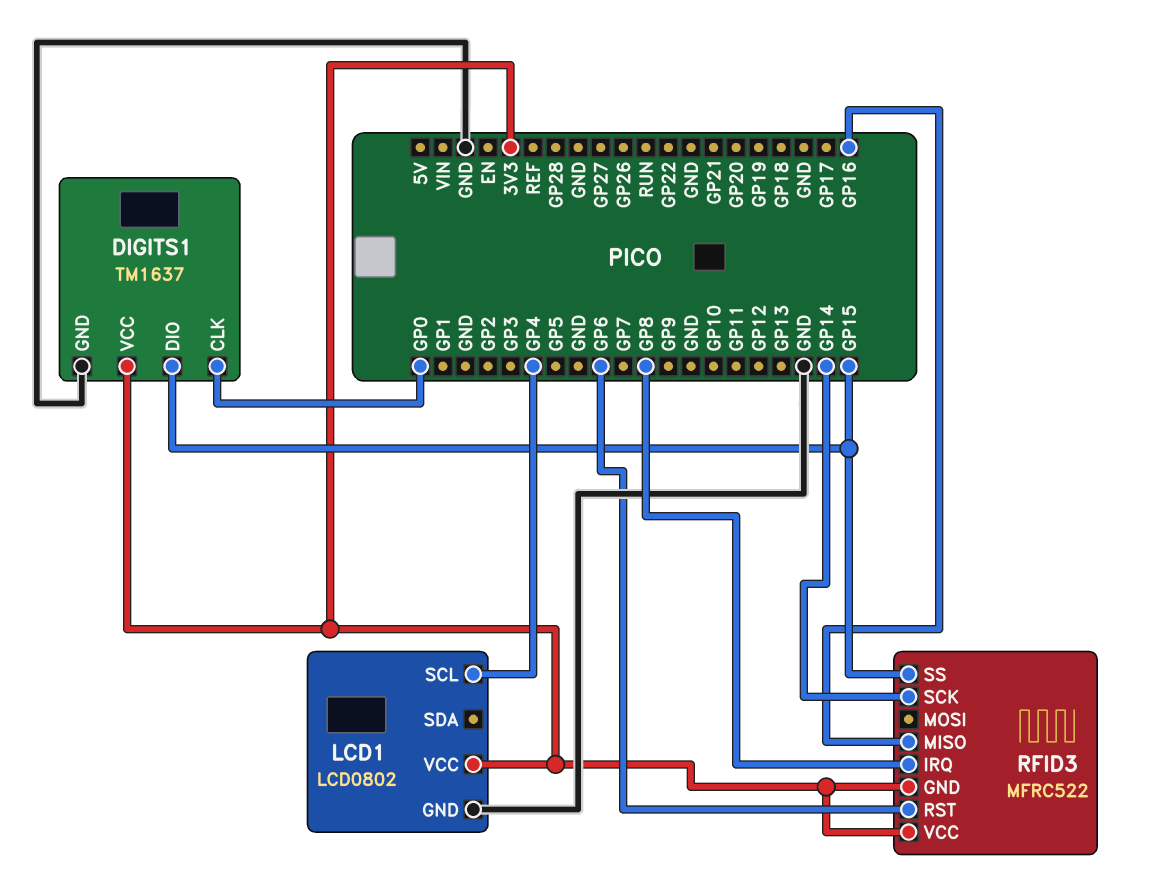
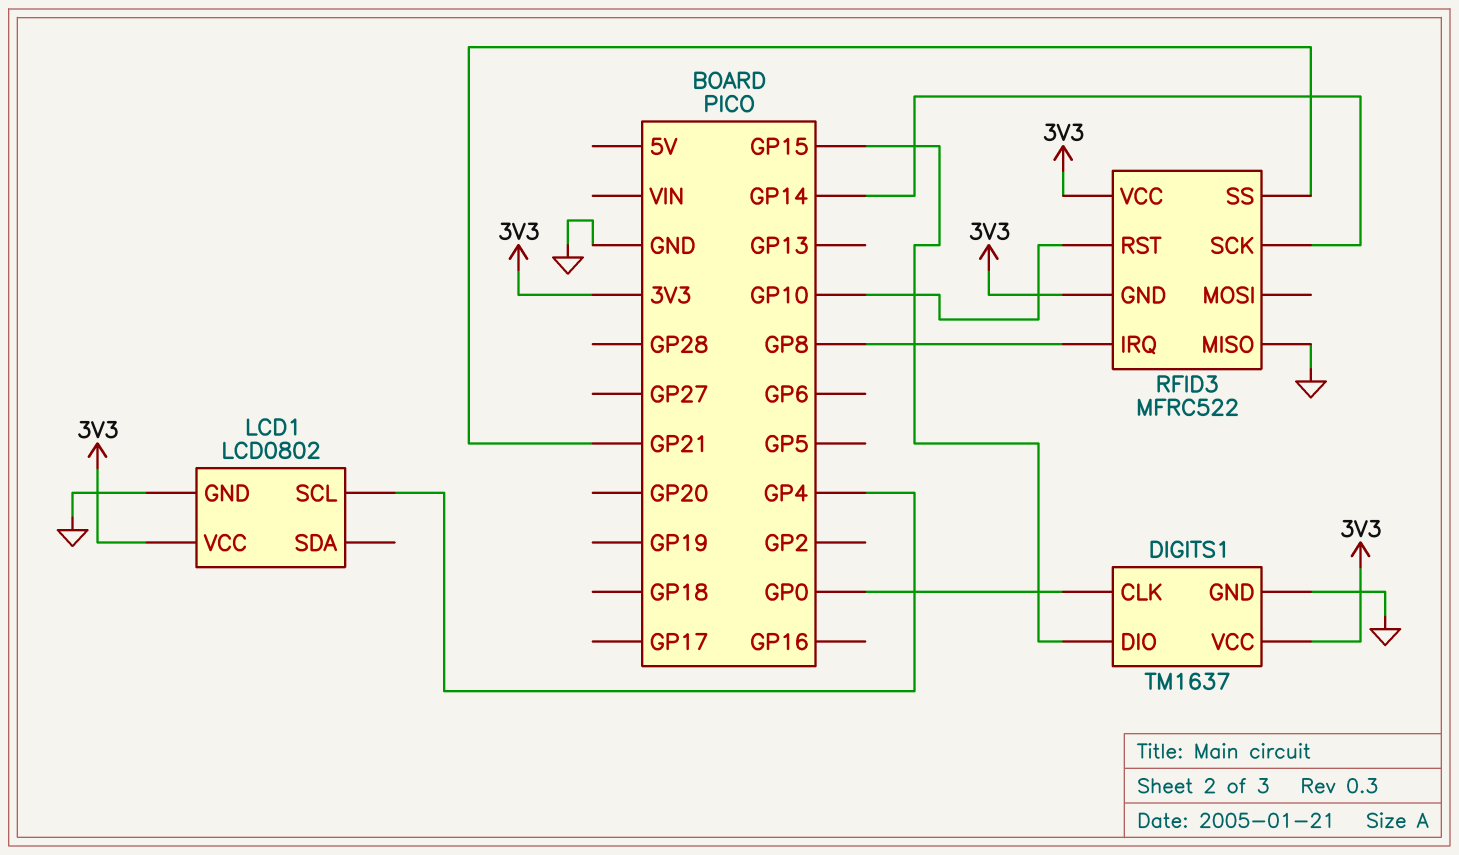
RFID3 pin MISO: GP16 -> GND
RFID3 pin RST: GP6 -> GP10
RFID3 pin SS: GP15 -> GP21

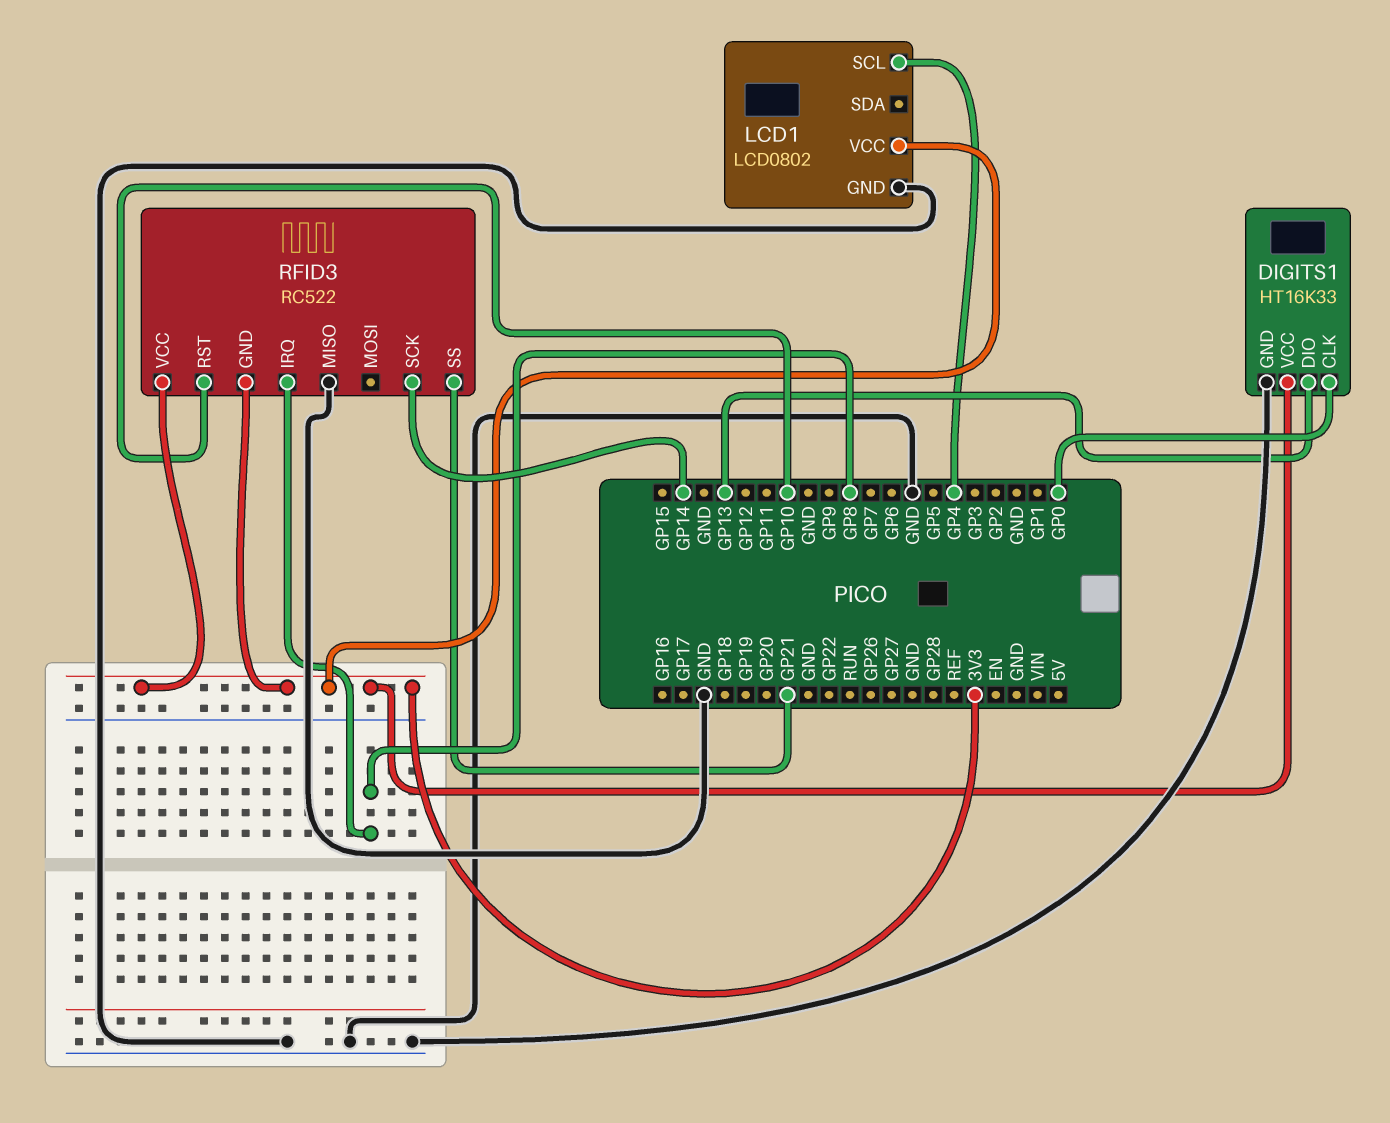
DIGITS1: TM1637 -> HT16K33
DIGITS1 pin DIO: GP15 -> GP13
RFID3: MFRC522 -> RC522

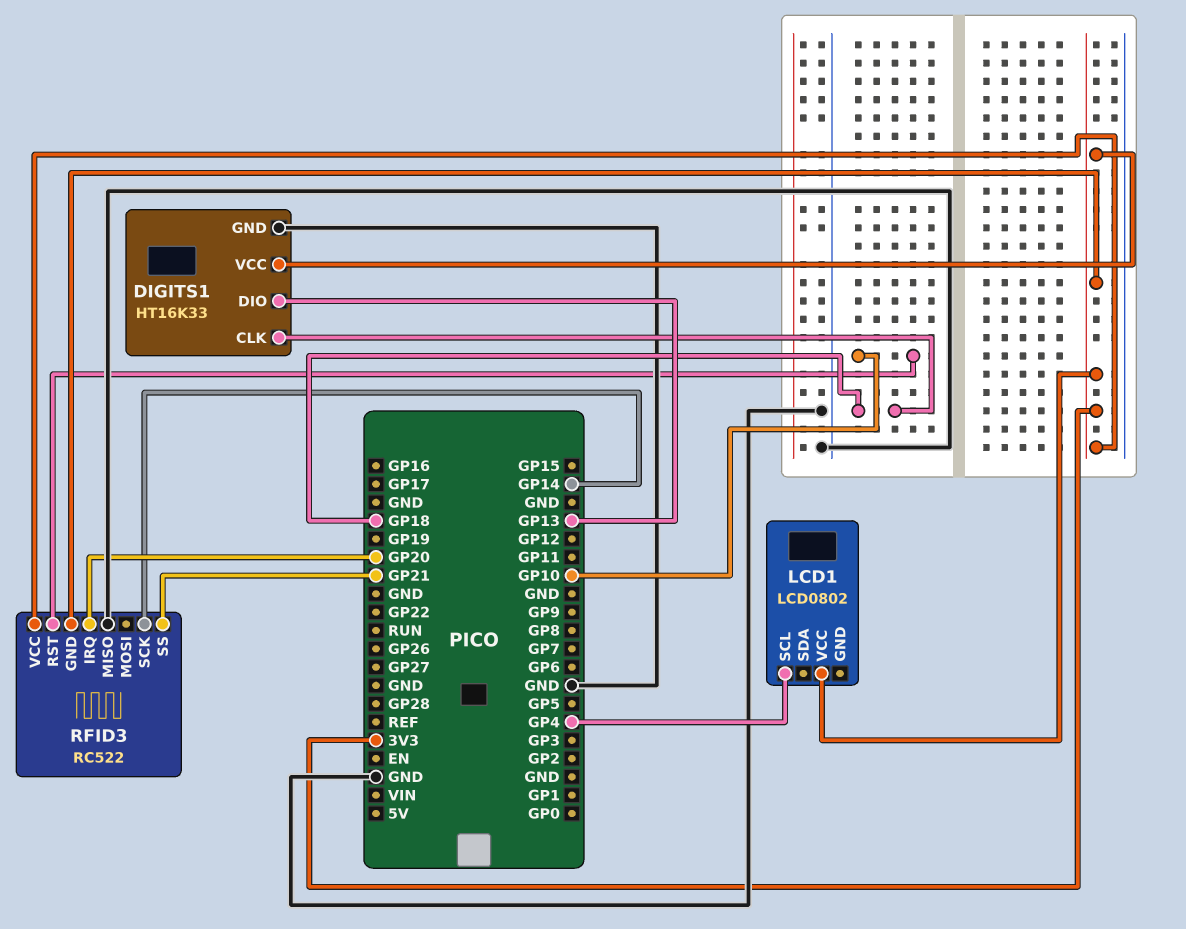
DIGITS1 pin CLK: GP0 -> GP18
LCD1 pin GND: GND -> none
RFID3 pin IRQ: GP8 -> GP20

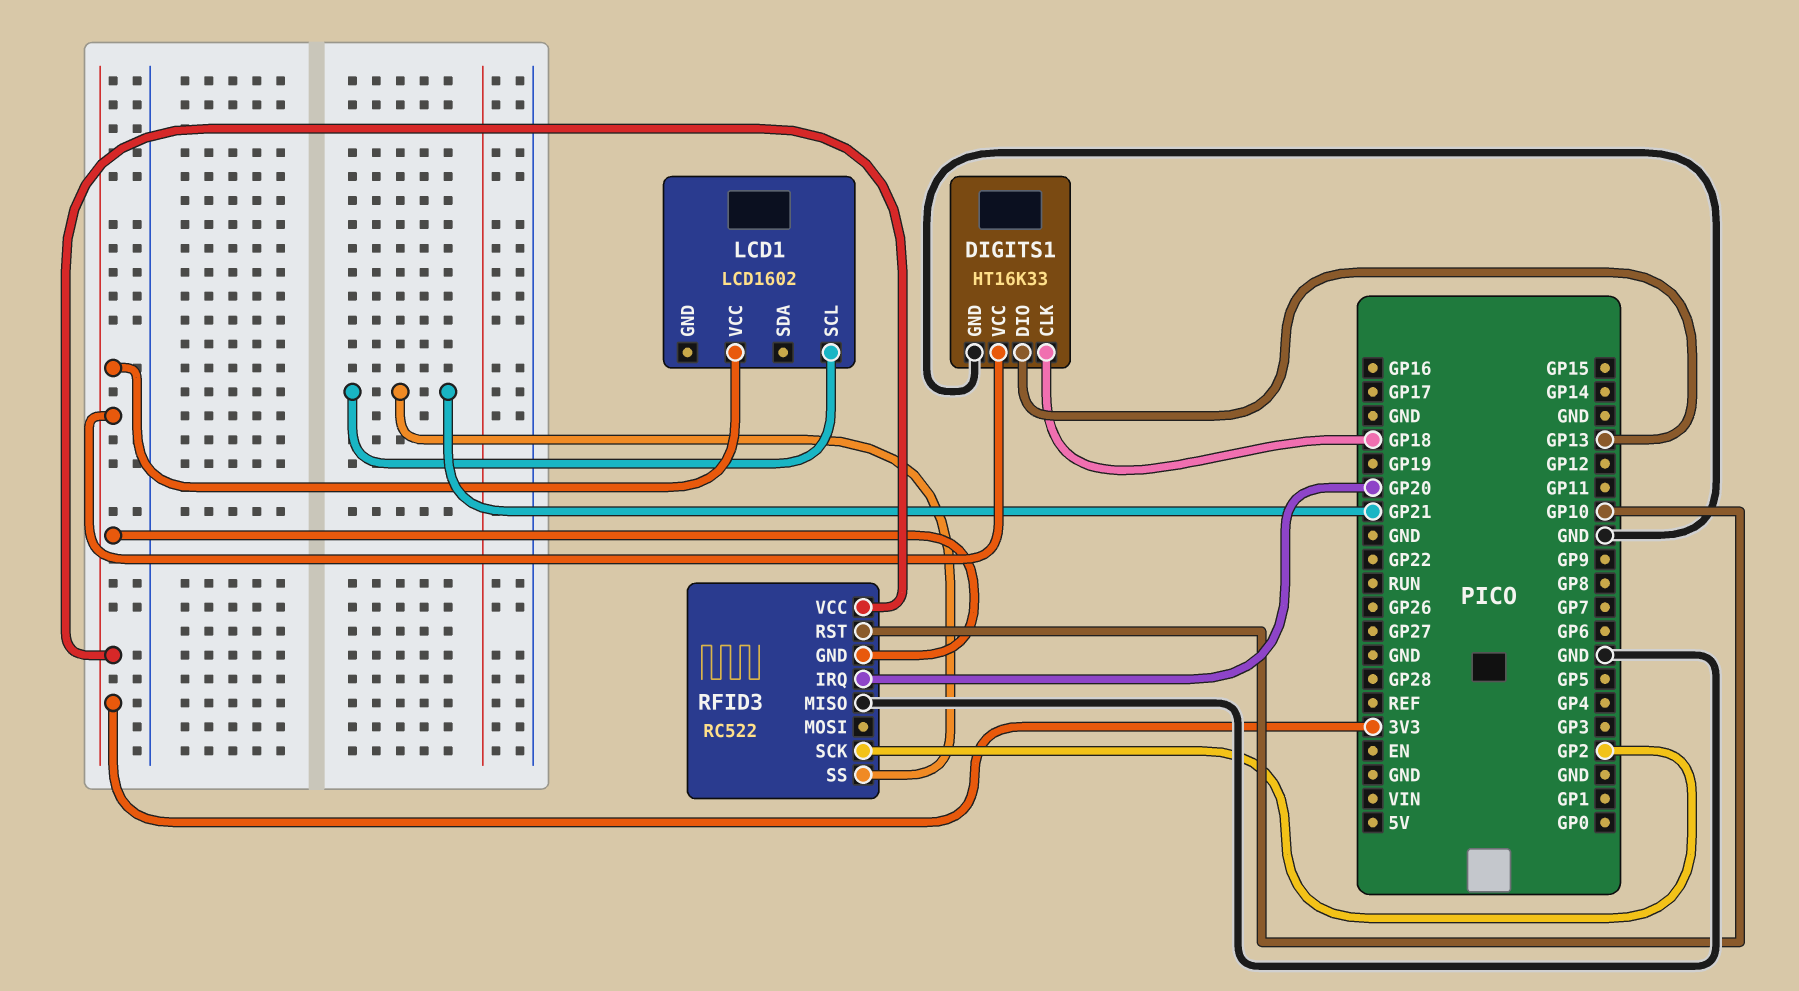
LCD1: LCD0802 -> LCD1602
LCD1 pin SCL: GP4 -> GP21
RFID3 pin SCK: GP14 -> GP2

